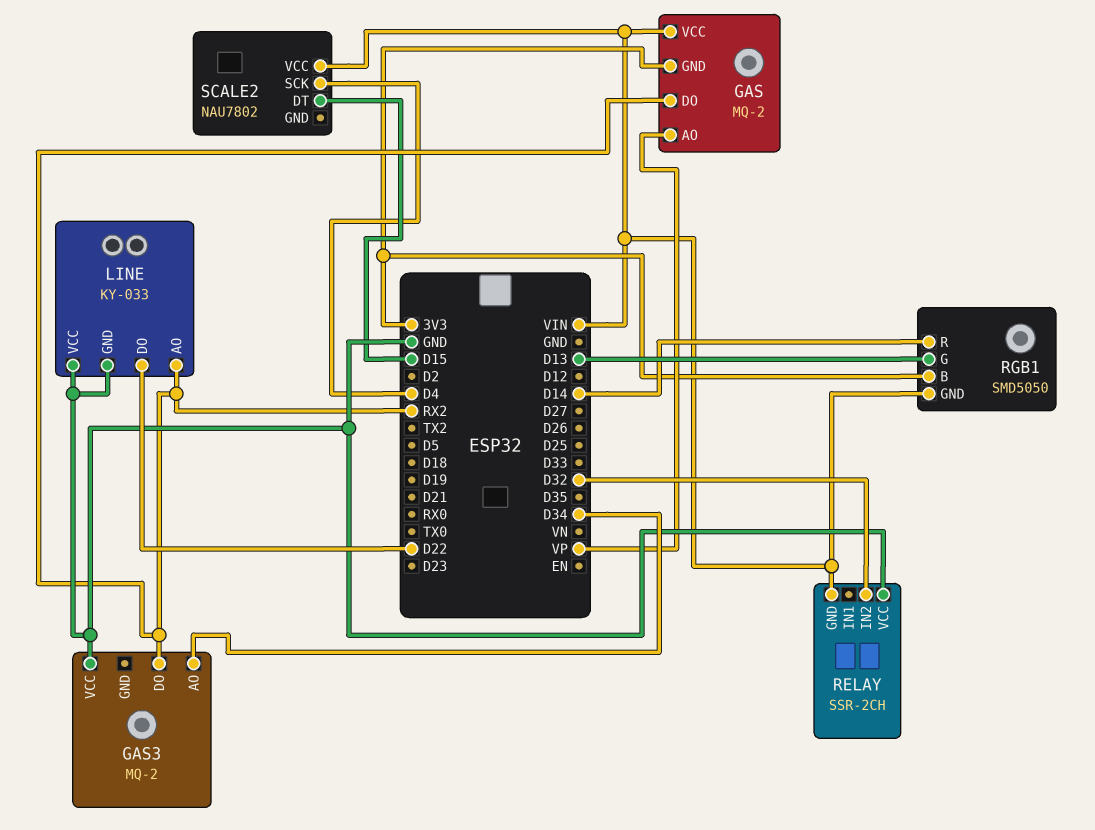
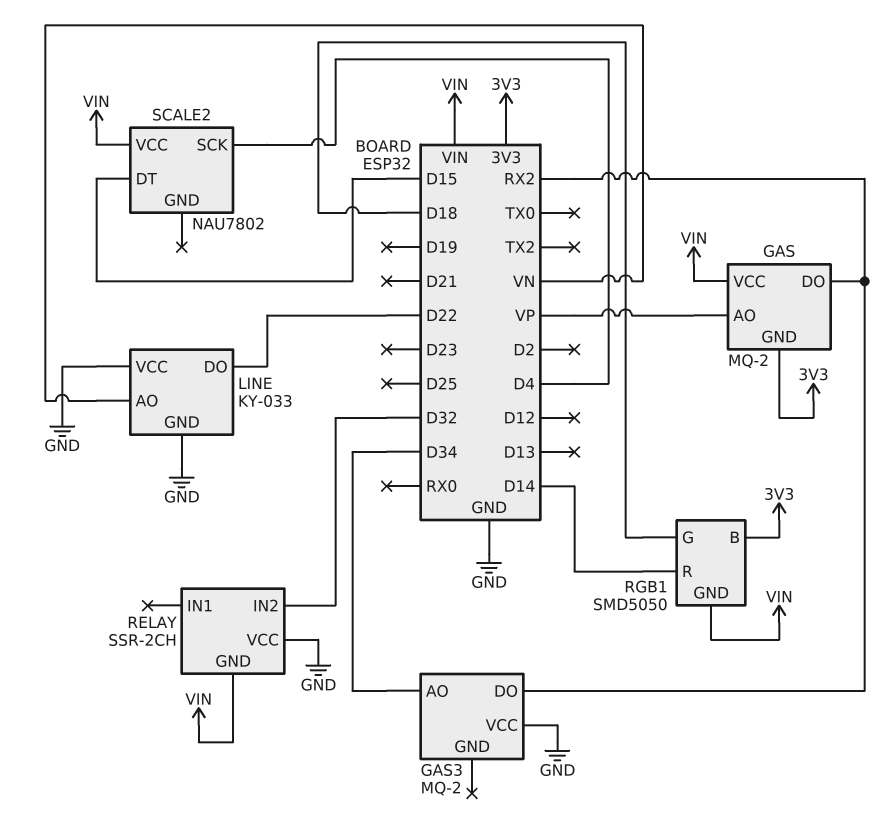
LINE pin AO: RX2 -> VN
RGB1 pin G: D13 -> D18

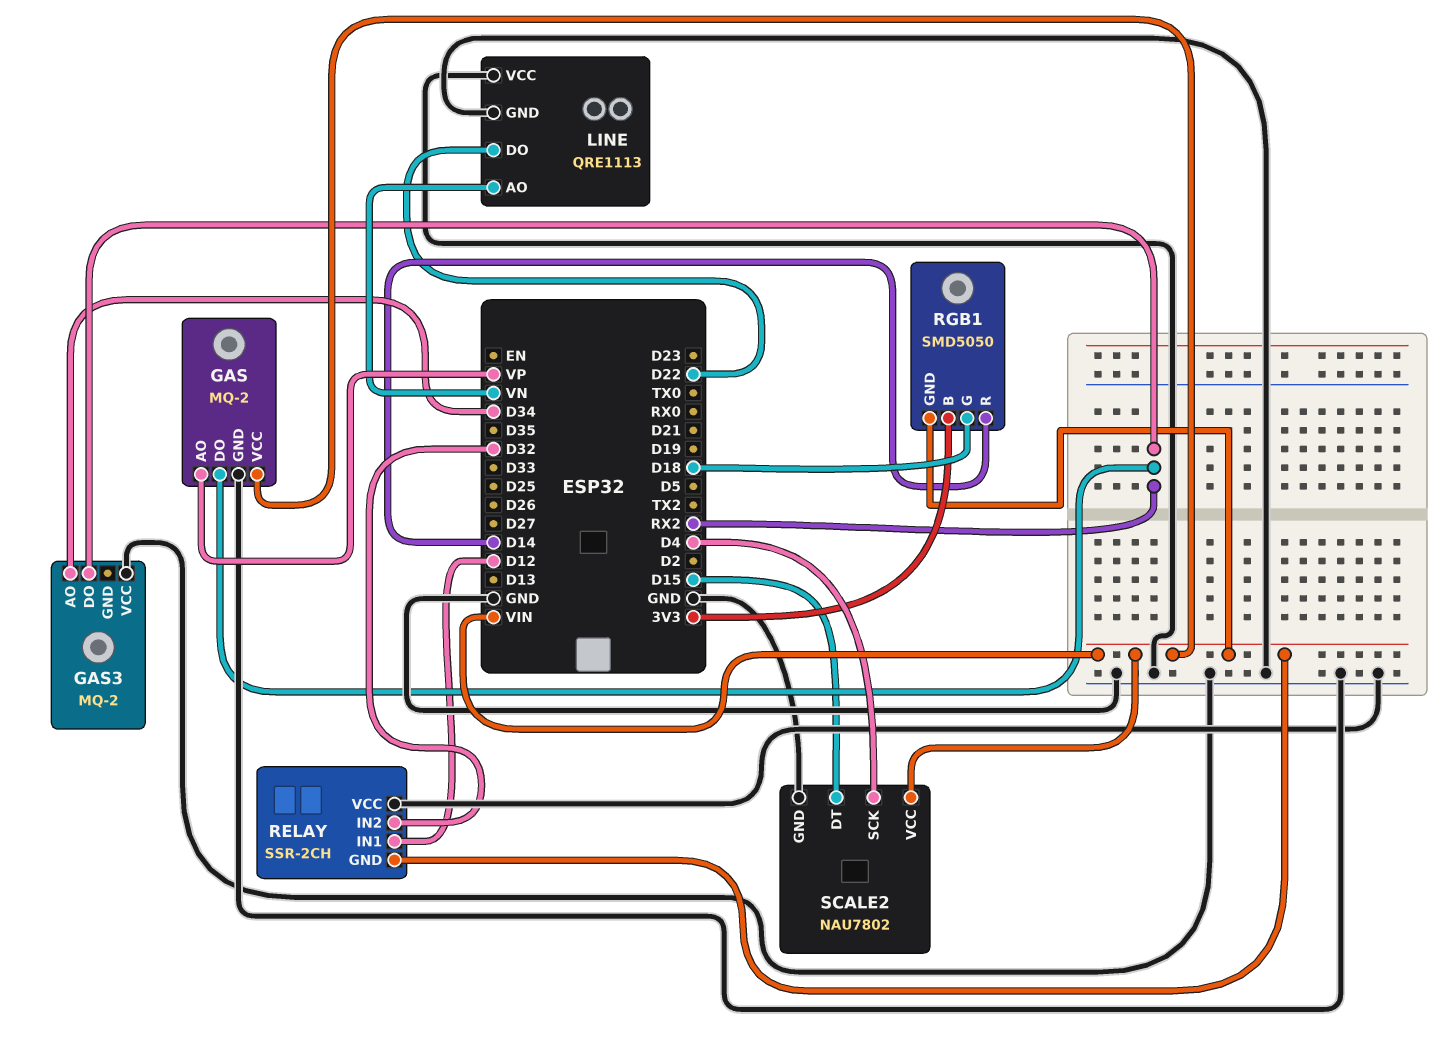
GAS pin GND: 3V3 -> GND
LINE: KY-033 -> QRE1113
RELAY pin IN1: none -> D12
SCALE2 pin GND: none -> GND

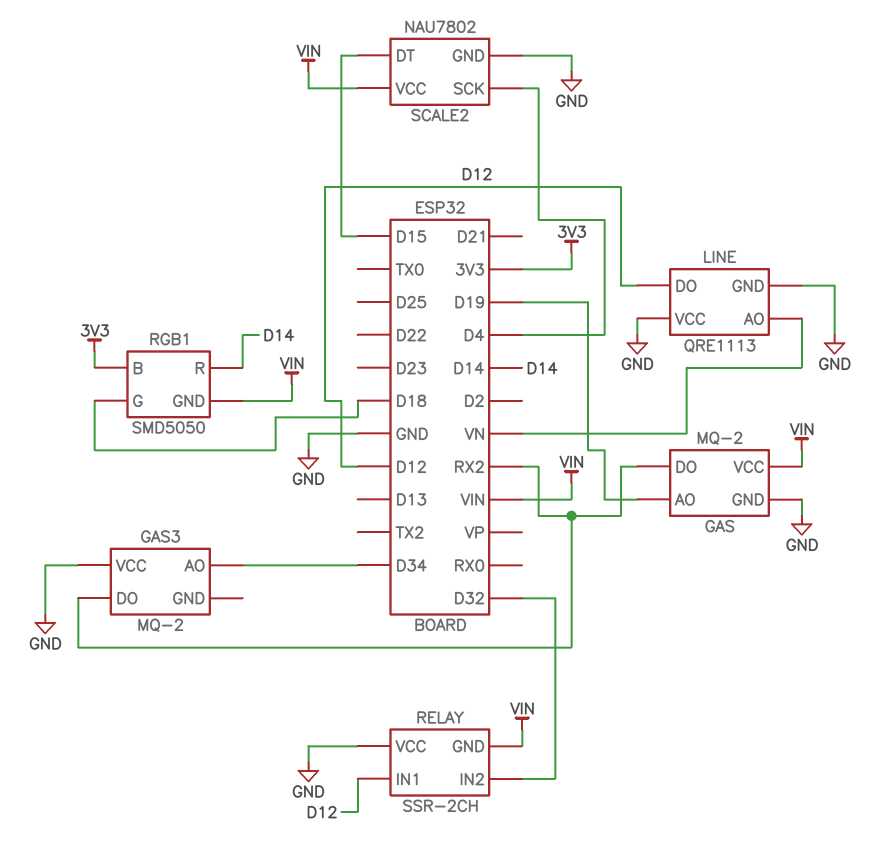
GAS pin AO: VP -> D19
LINE pin DO: D22 -> D12

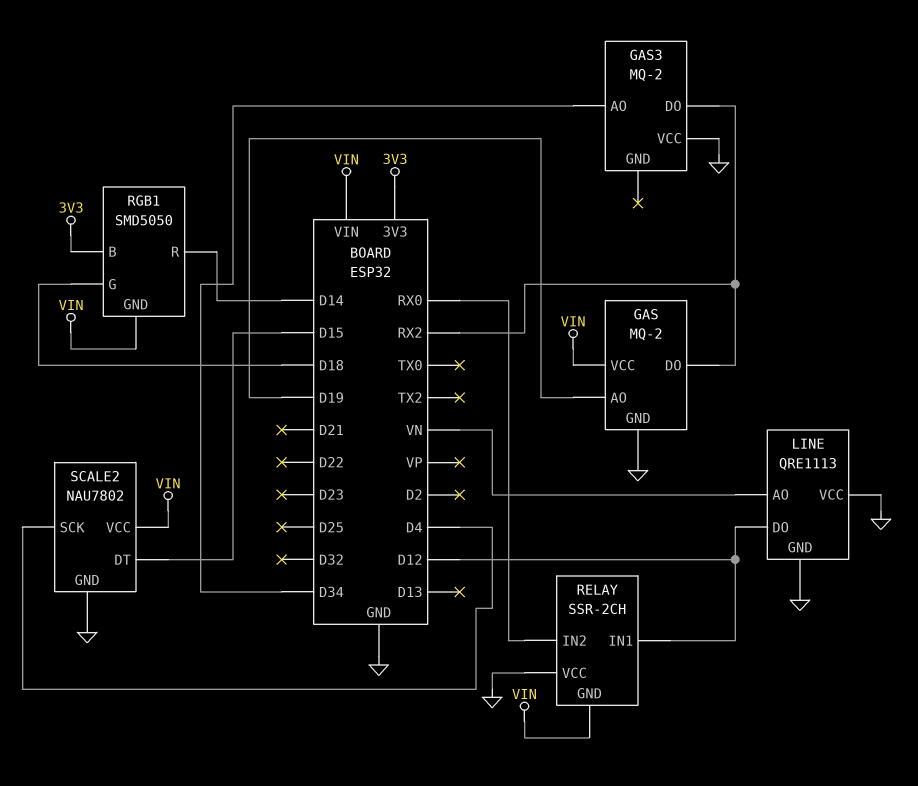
RELAY pin IN2: D32 -> RX0

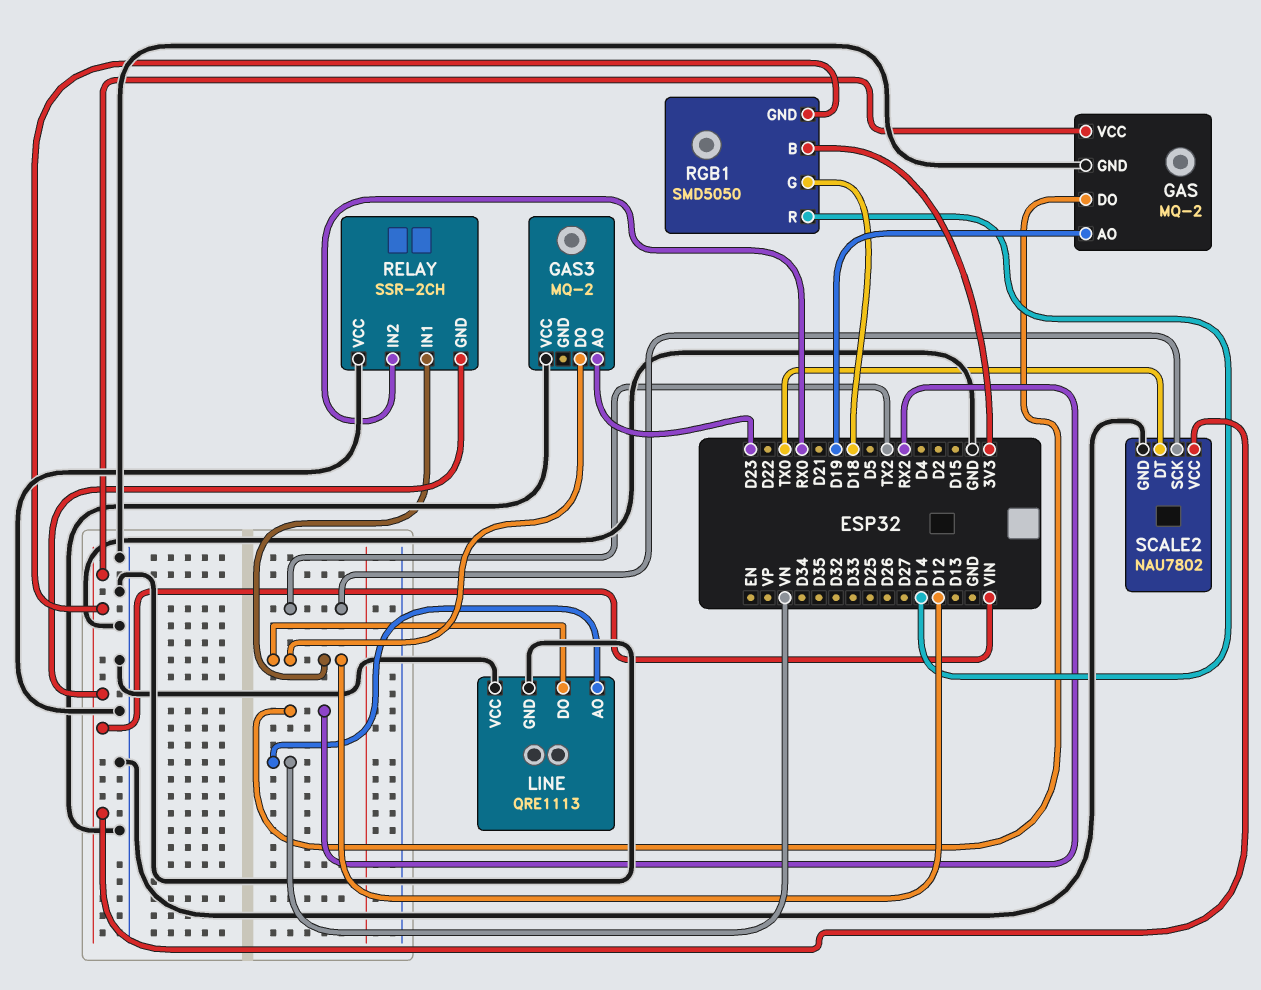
GAS3 pin AO: D34 -> D23
GAS3 pin DO: RX2 -> D12
SCALE2 pin DT: D15 -> TX0
SCALE2 pin SCK: D4 -> TX2

